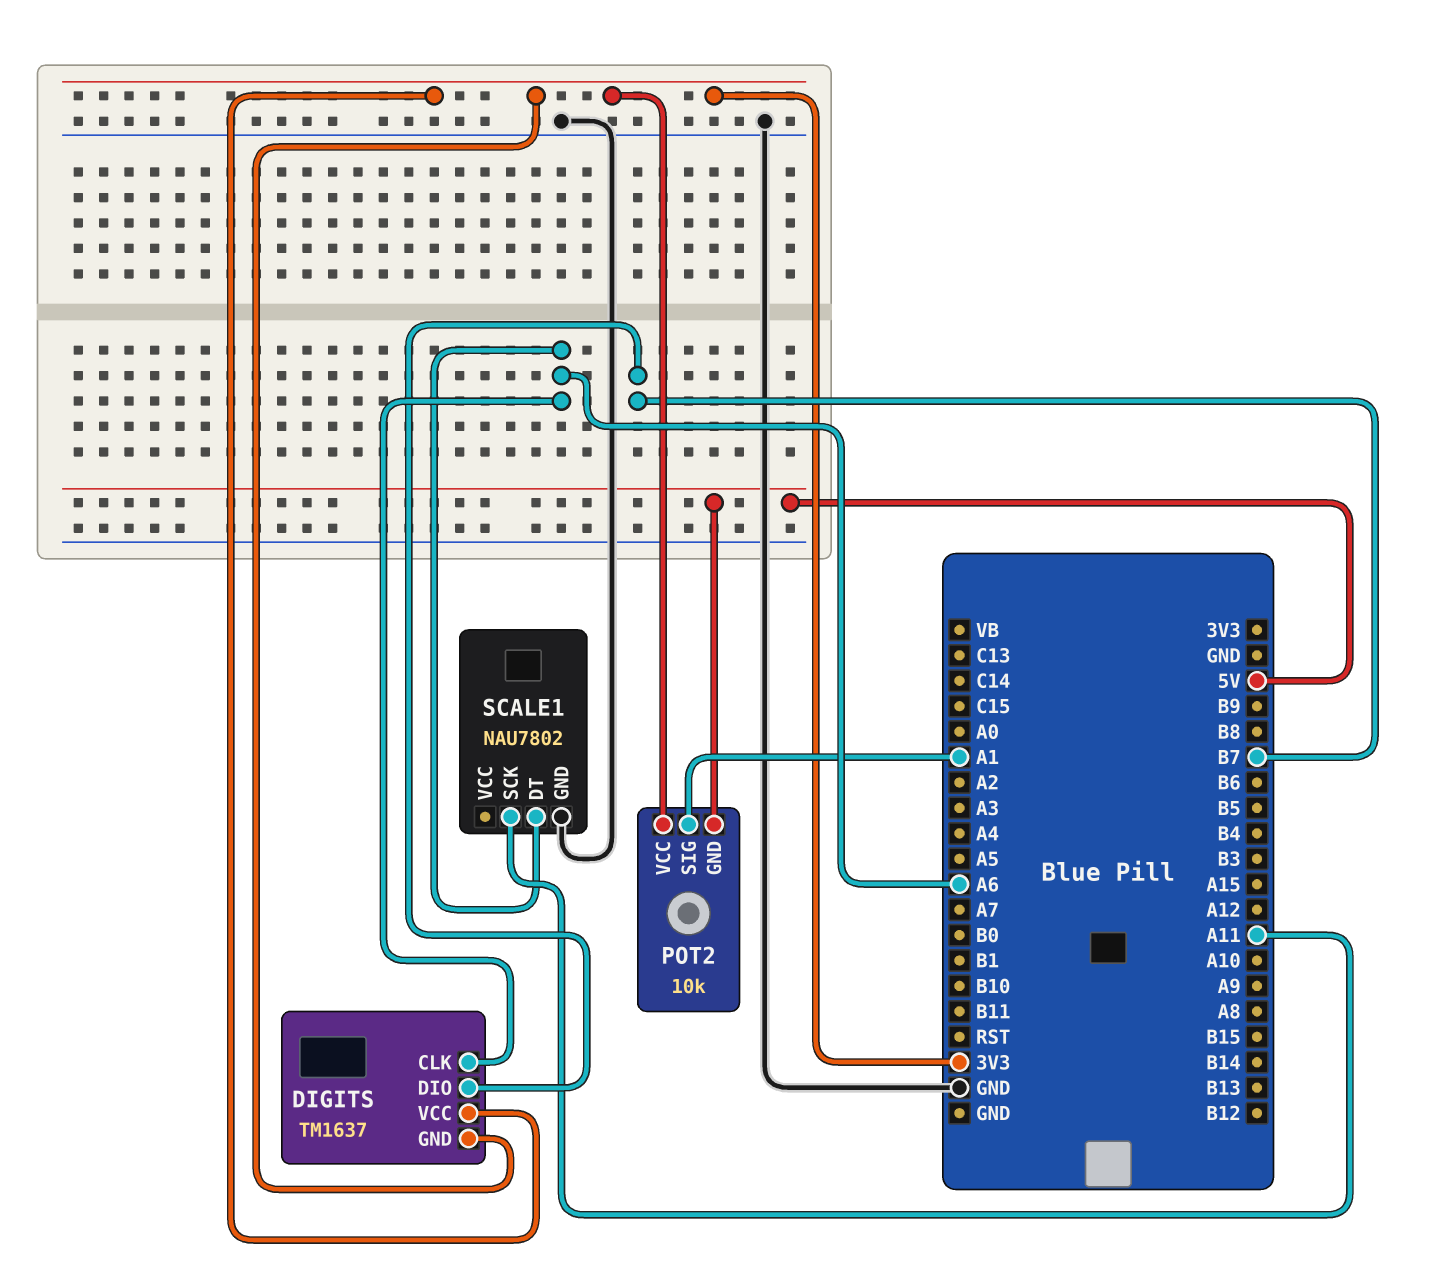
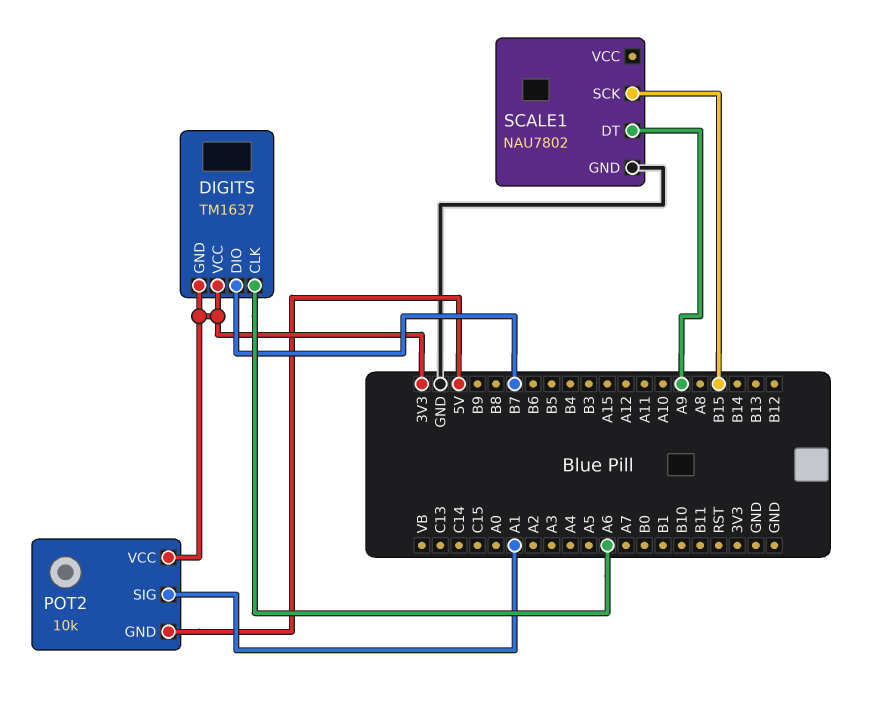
SCALE1 pin DT: A6 -> A9
SCALE1 pin SCK: A11 -> B15

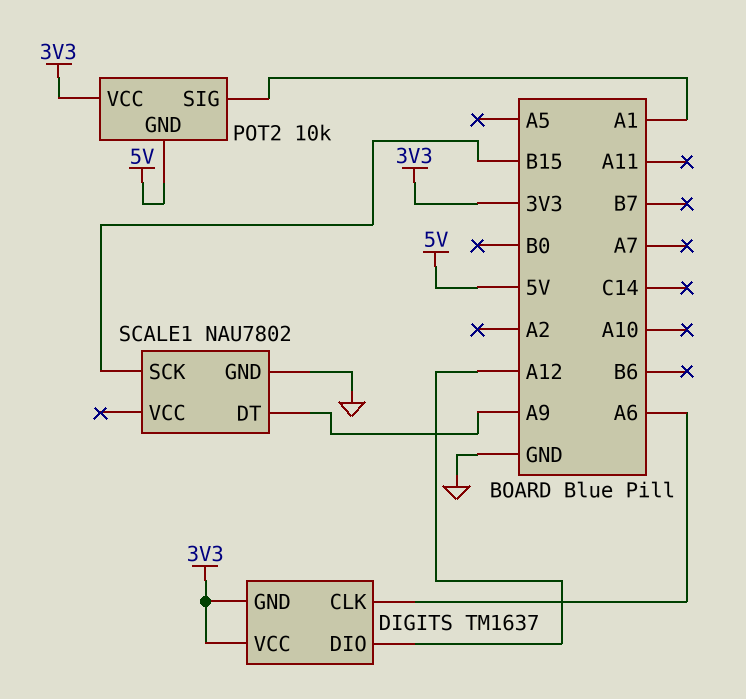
DIGITS pin DIO: B7 -> A12

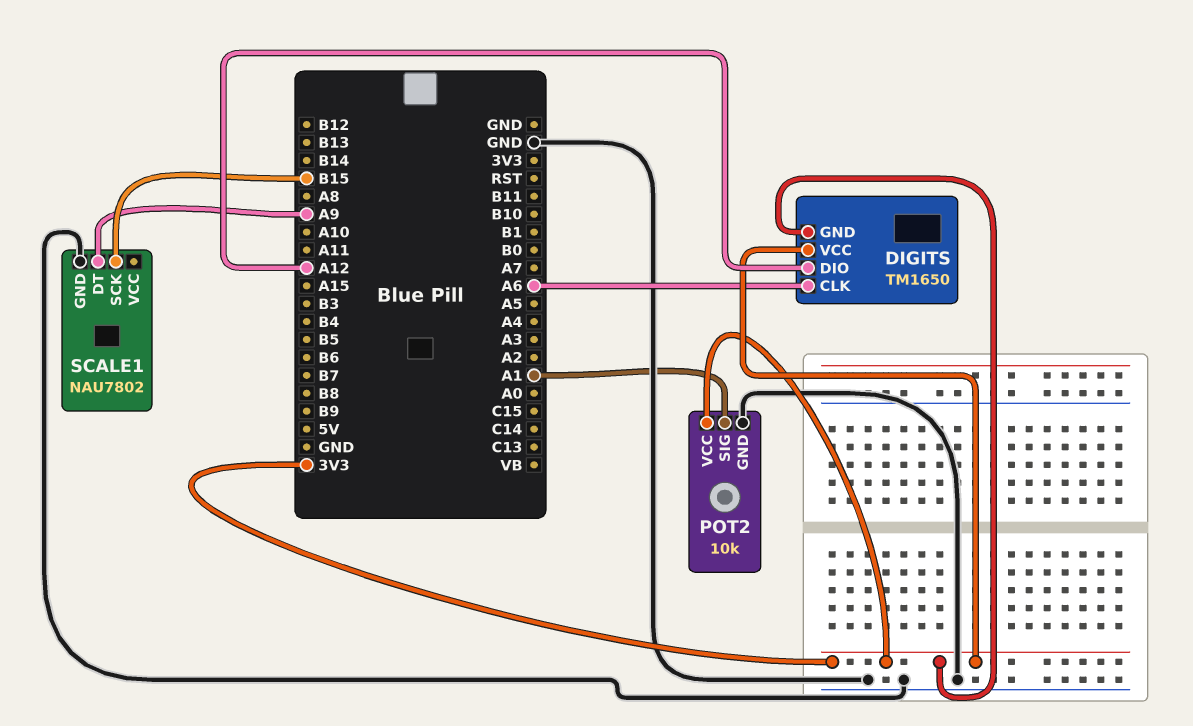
DIGITS: TM1637 -> TM1650
POT2 pin GND: 5V -> GND

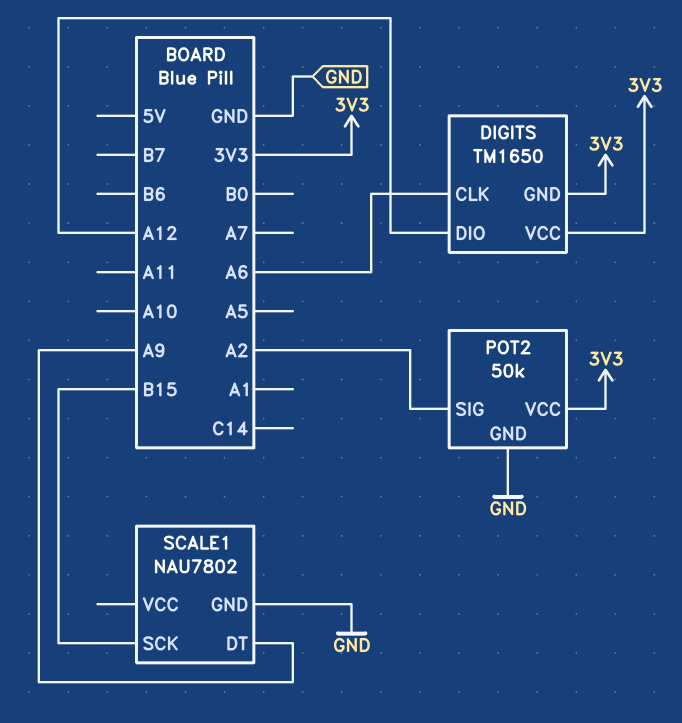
POT2: 10k -> 50k
POT2 pin SIG: A1 -> A2

